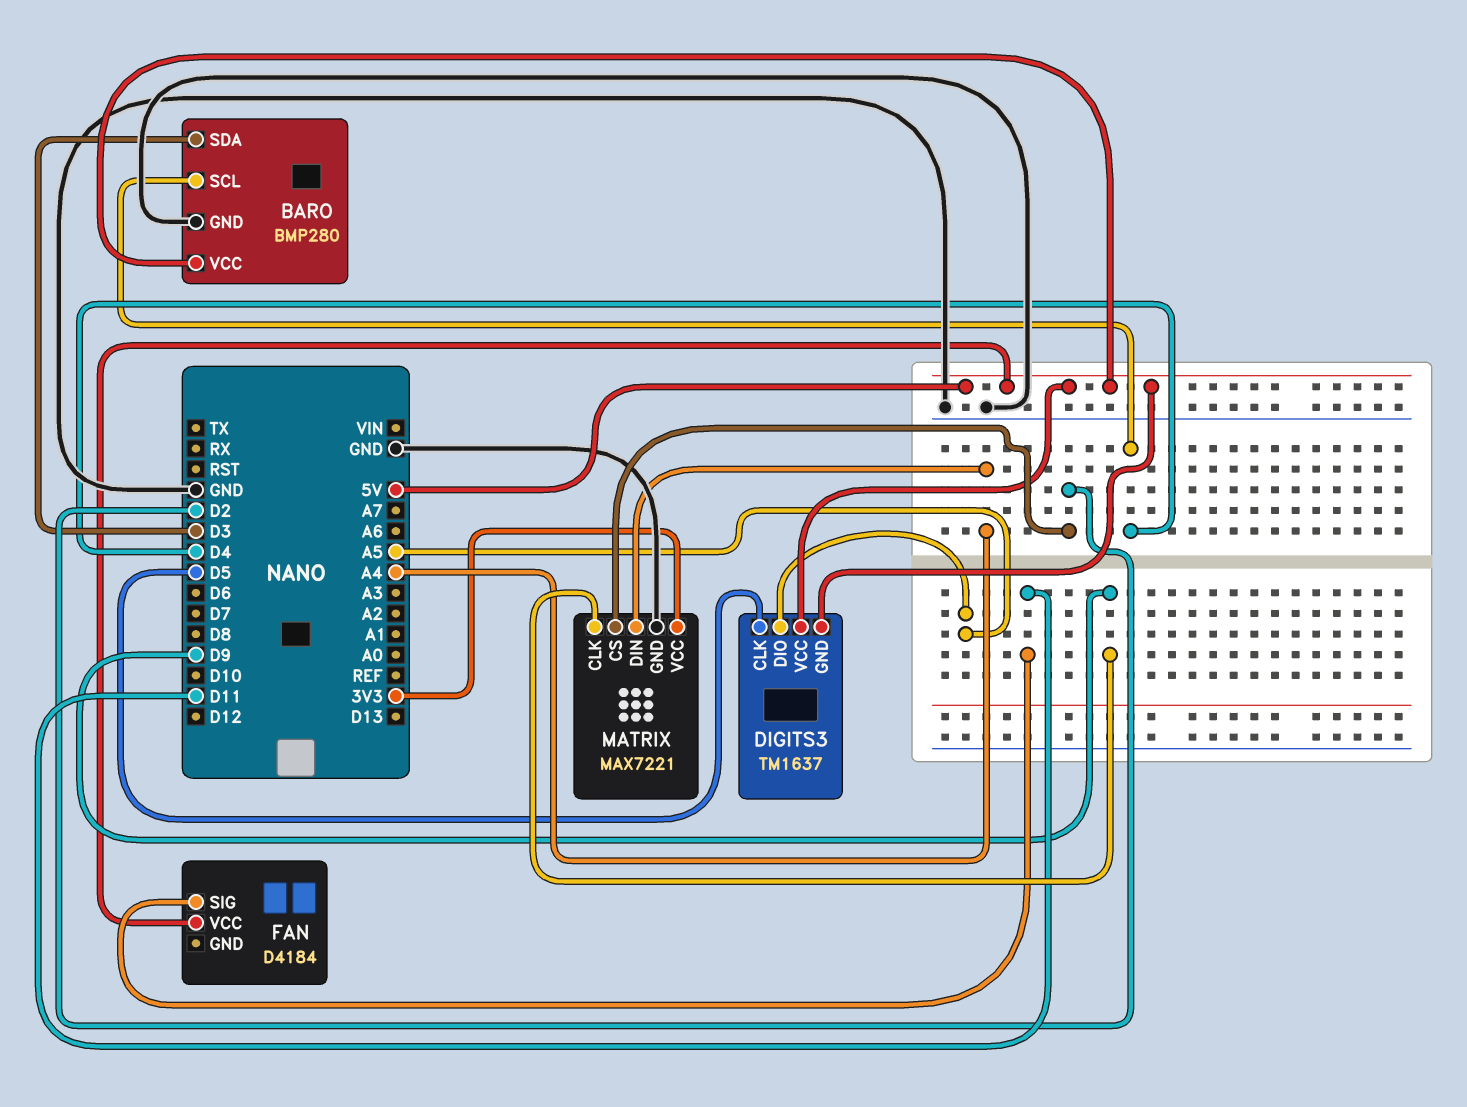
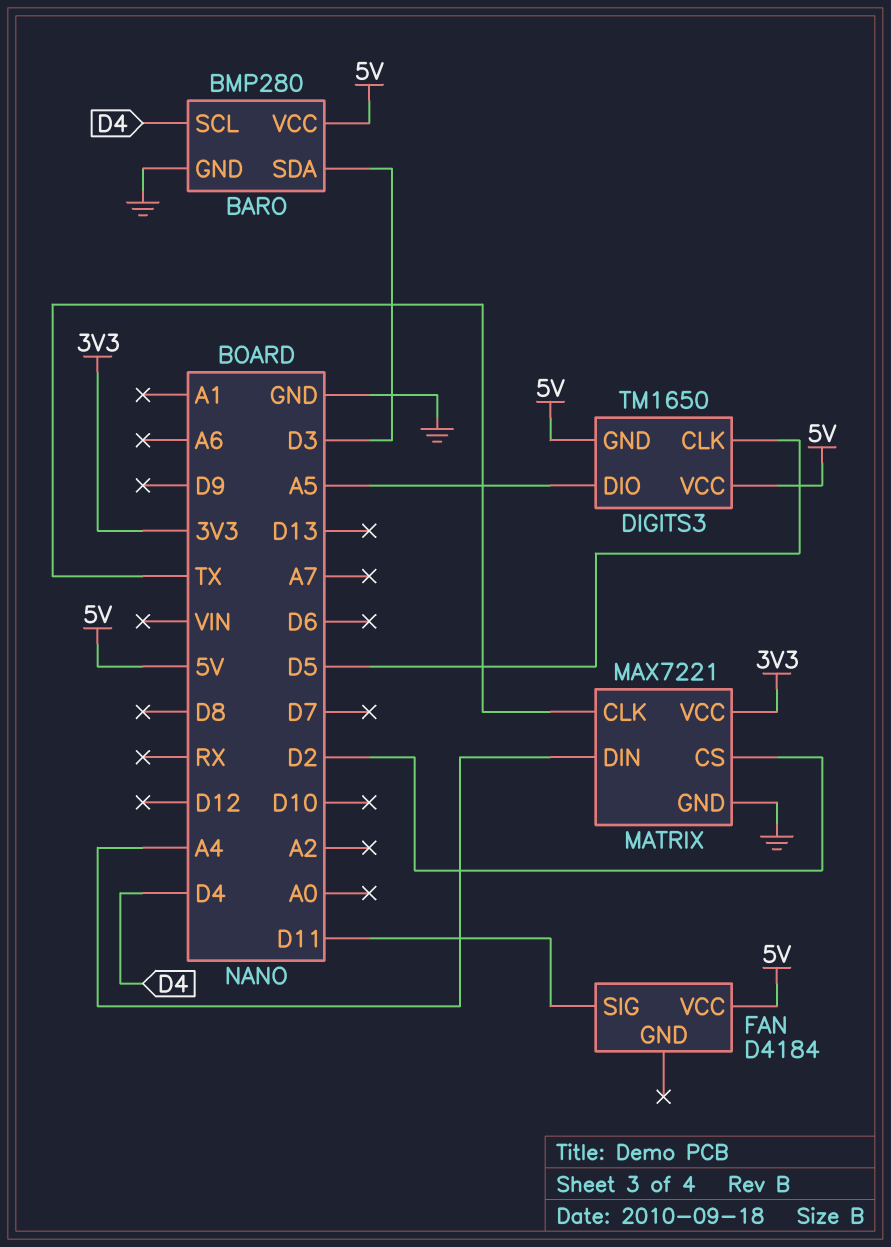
DIGITS3: TM1637 -> TM1650
MATRIX pin CLK: D9 -> TX

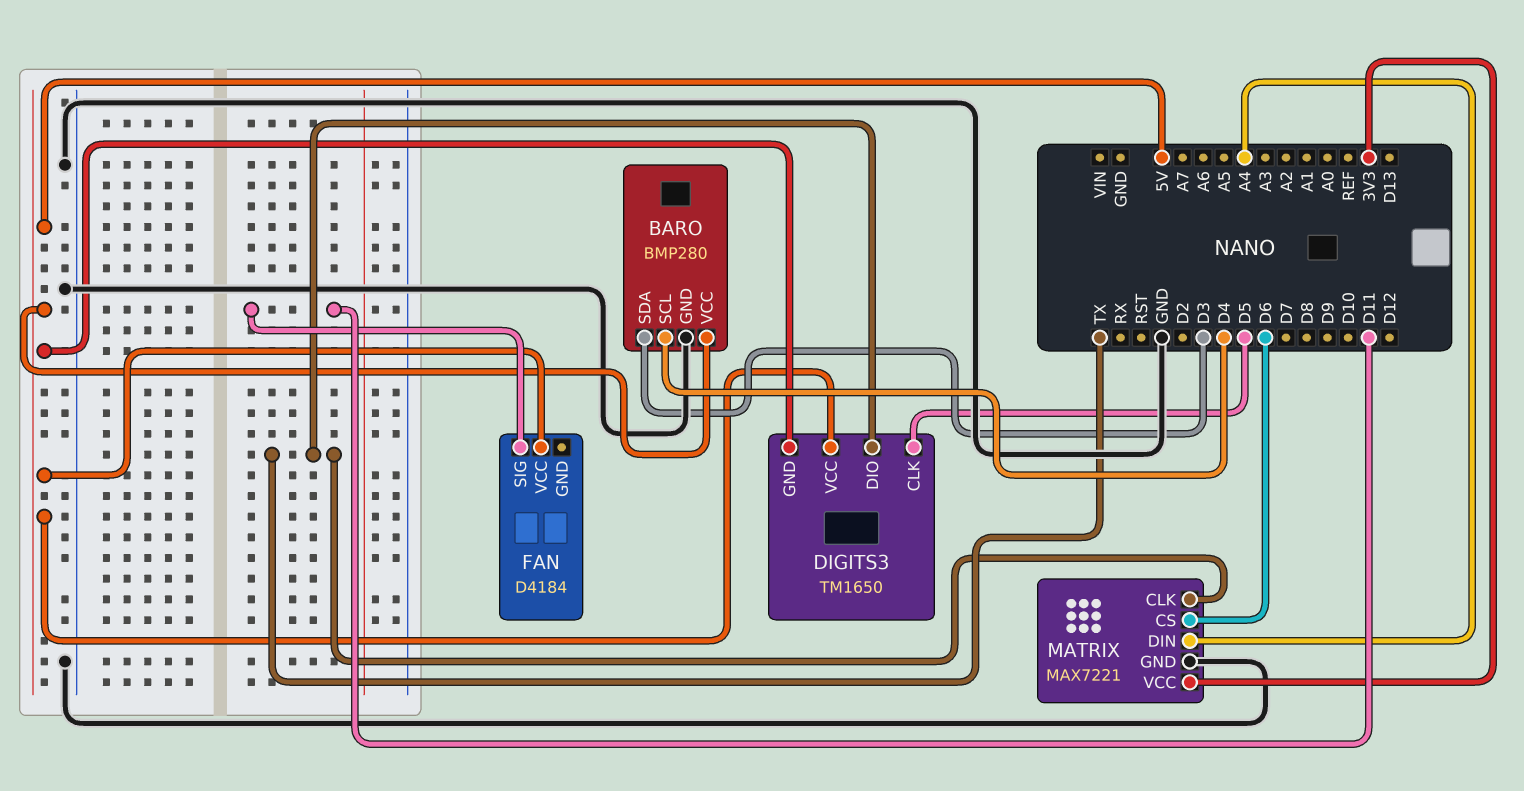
DIGITS3 pin DIO: A5 -> TX
MATRIX pin CS: D2 -> D6

